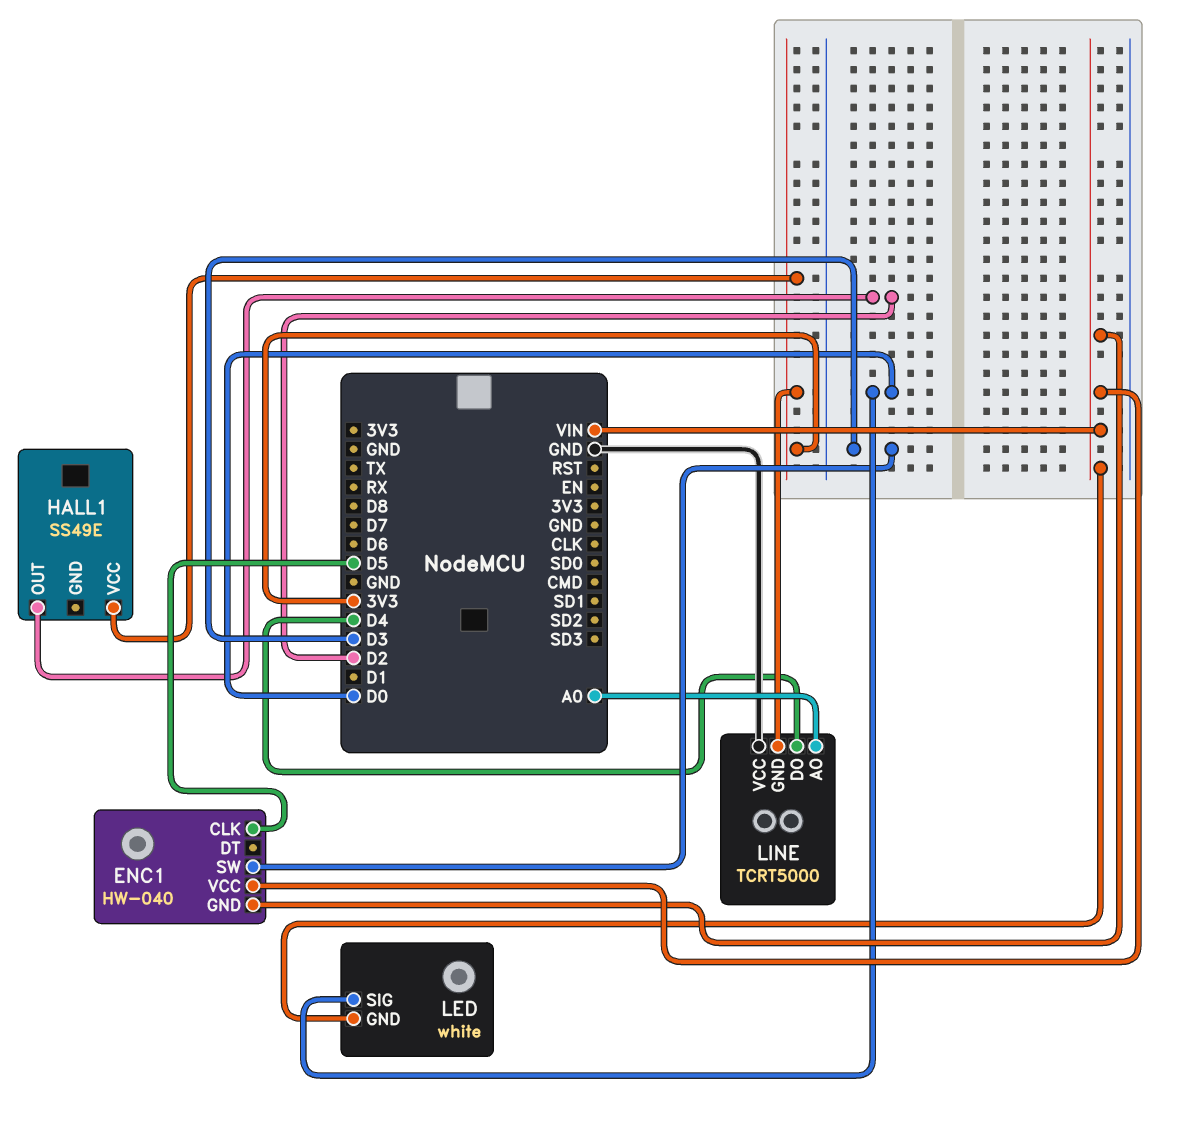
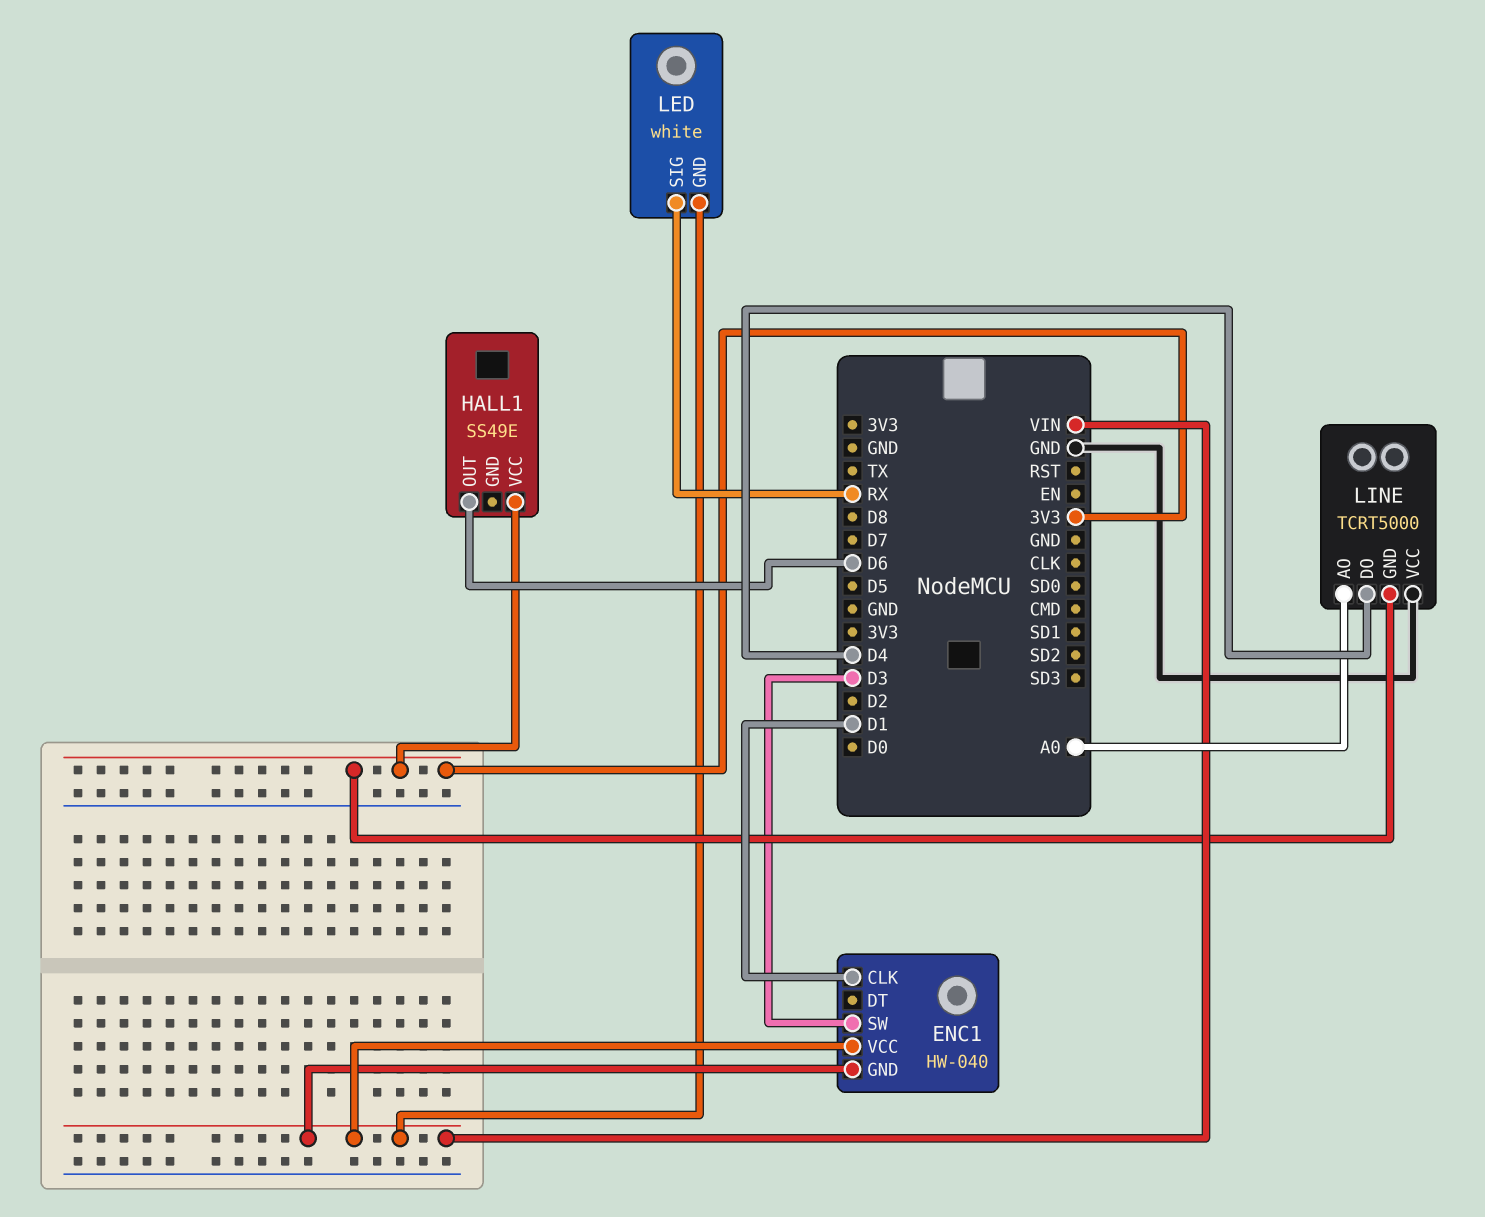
ENC1 pin CLK: D5 -> D1
HALL1 pin OUT: D2 -> D6
LED pin SIG: D0 -> RX

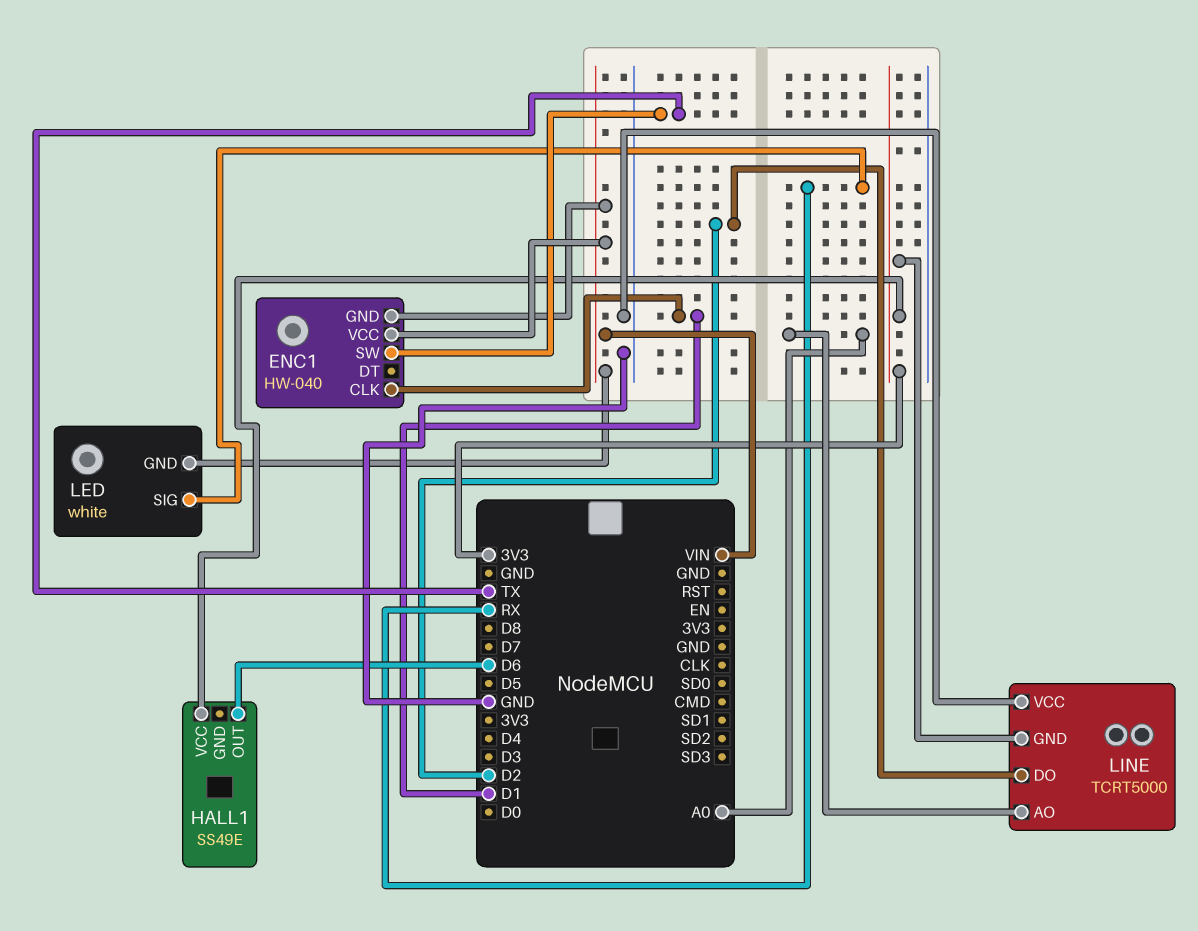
ENC1 pin SW: D3 -> TX
LINE pin DO: D4 -> D2

